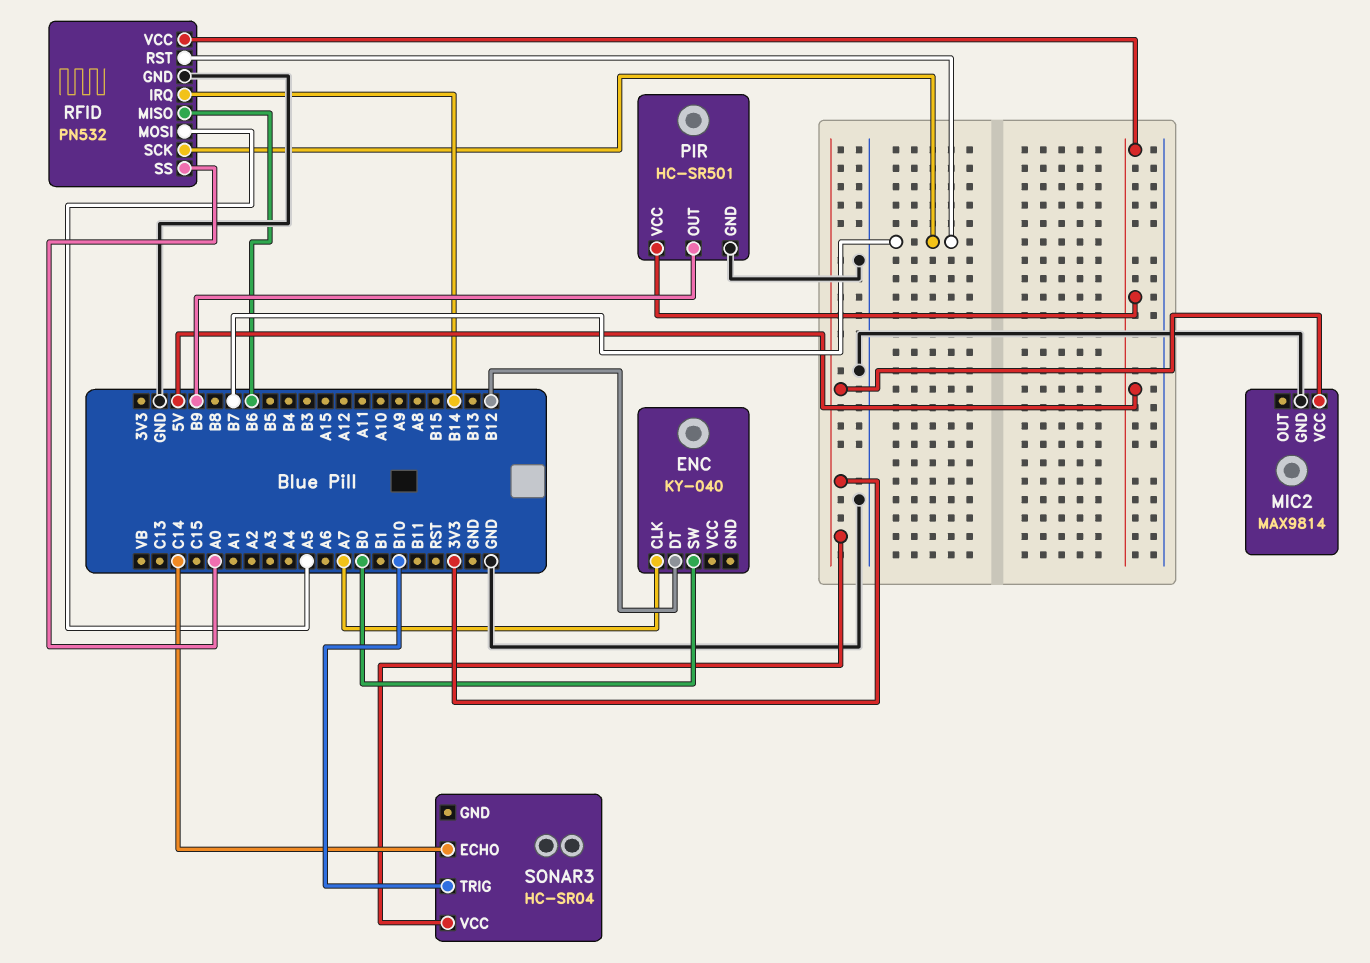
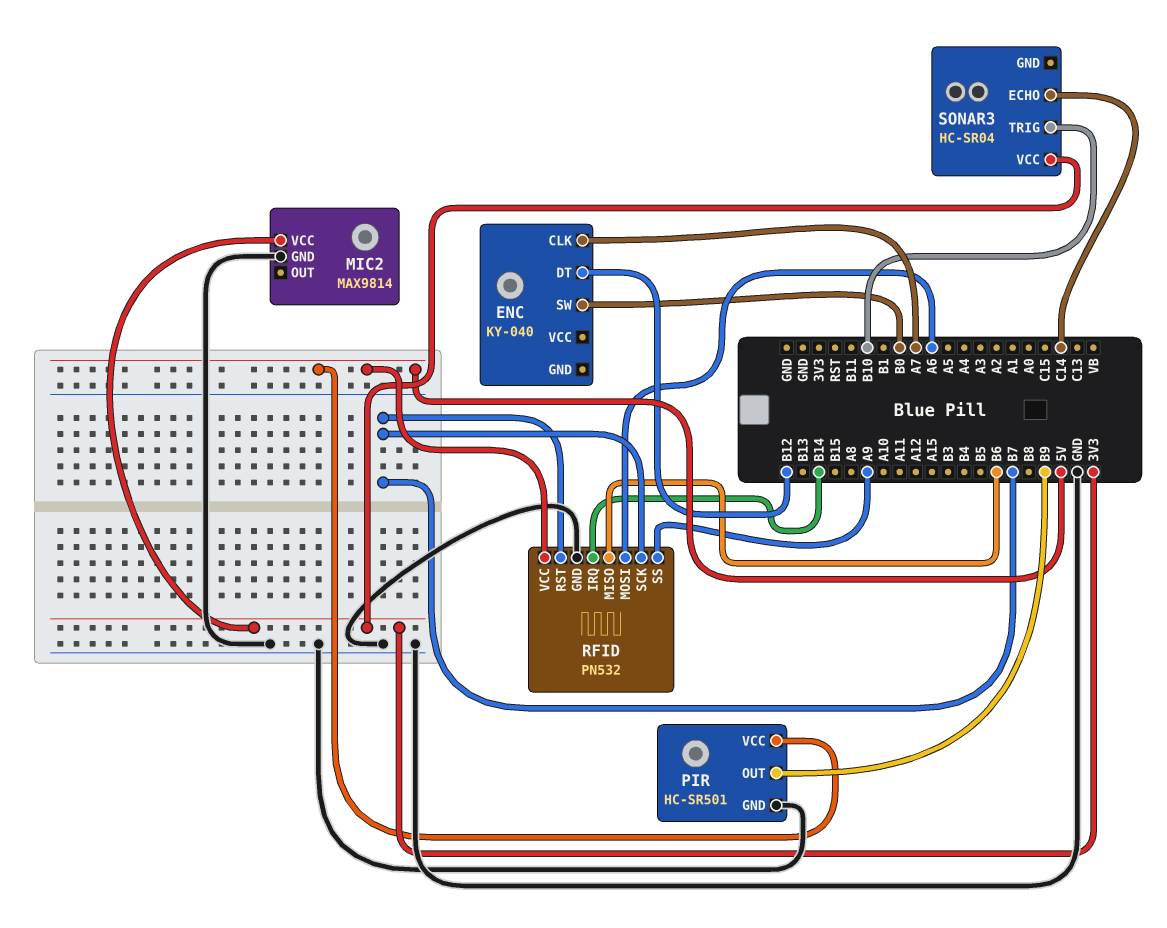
RFID pin MOSI: A5 -> A6
RFID pin SS: A0 -> A9

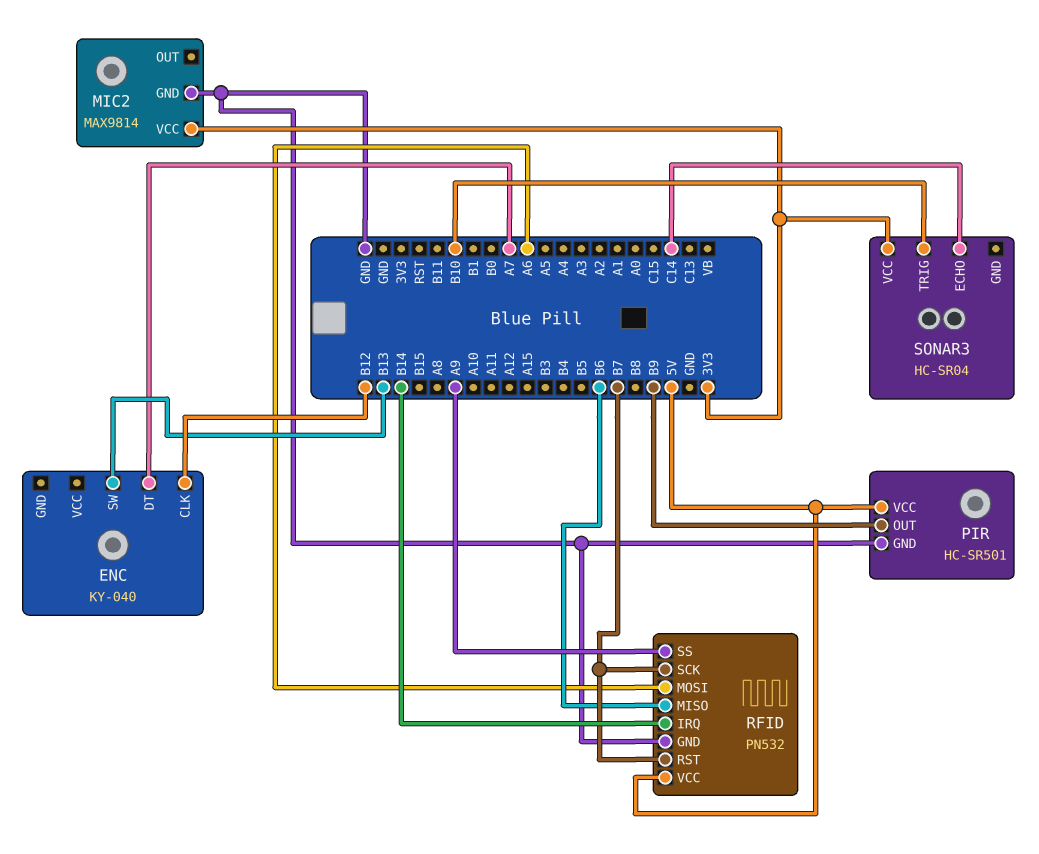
ENC pin CLK: A7 -> B12
ENC pin DT: B12 -> A7
ENC pin SW: B0 -> B13

